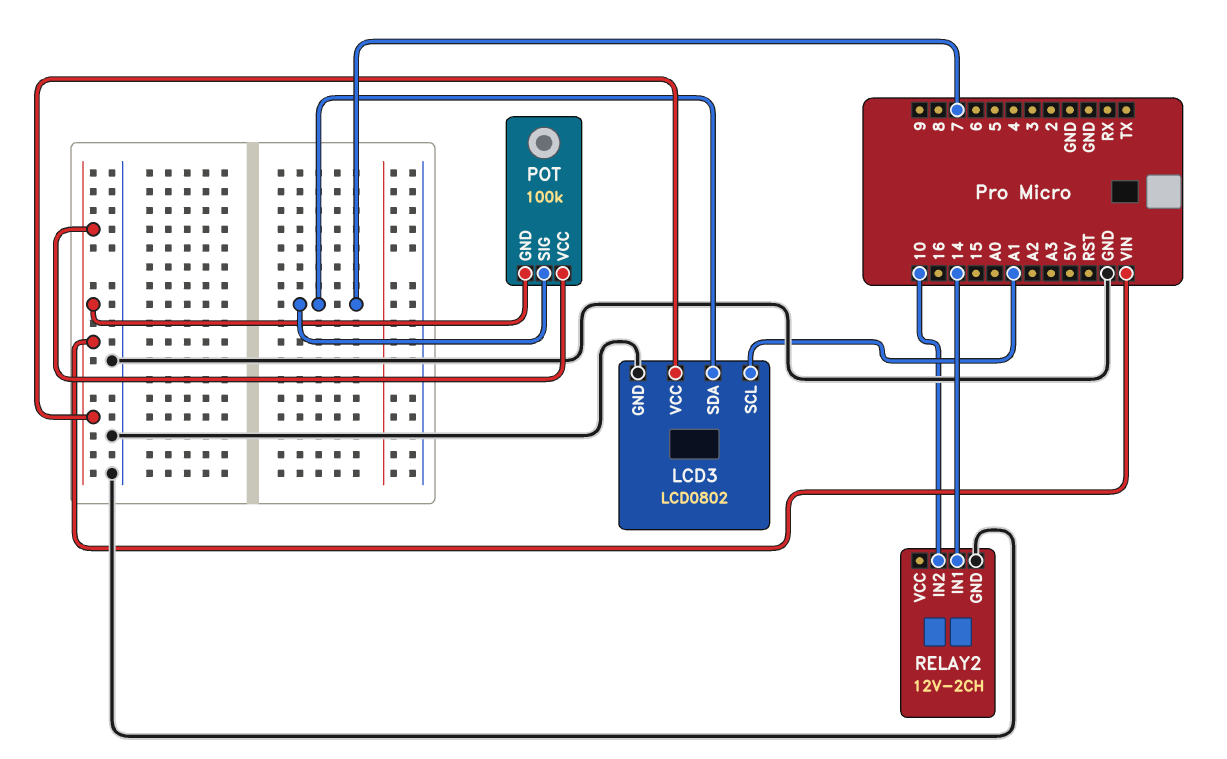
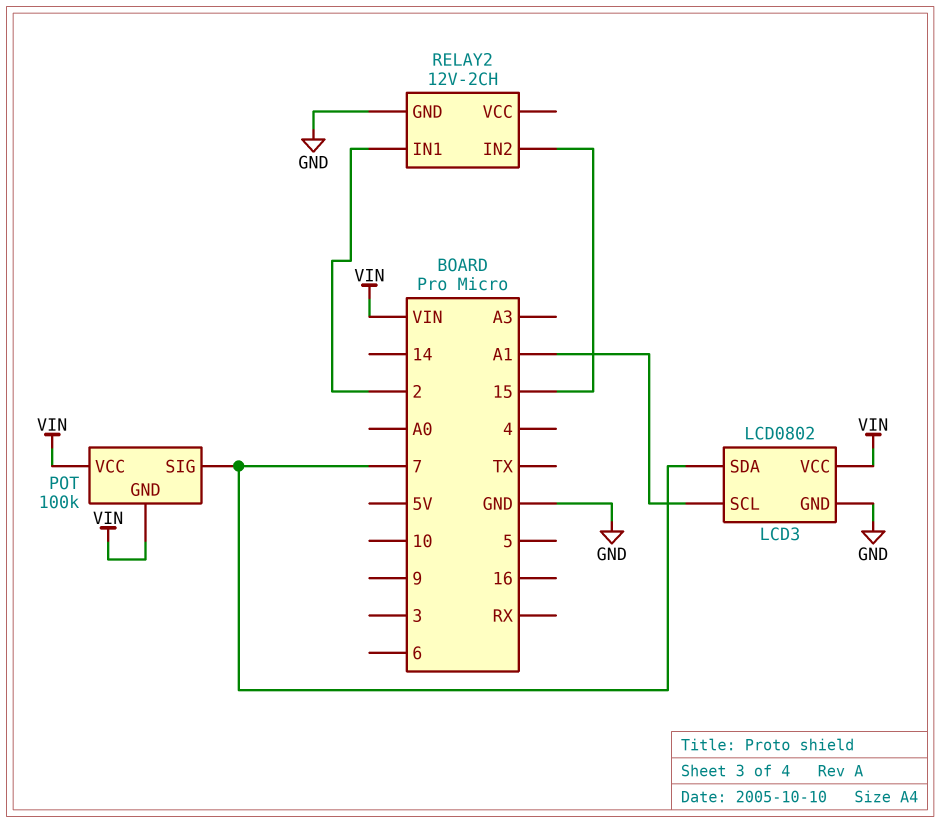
RELAY2 pin IN1: 14 -> 2
RELAY2 pin IN2: 10 -> 15

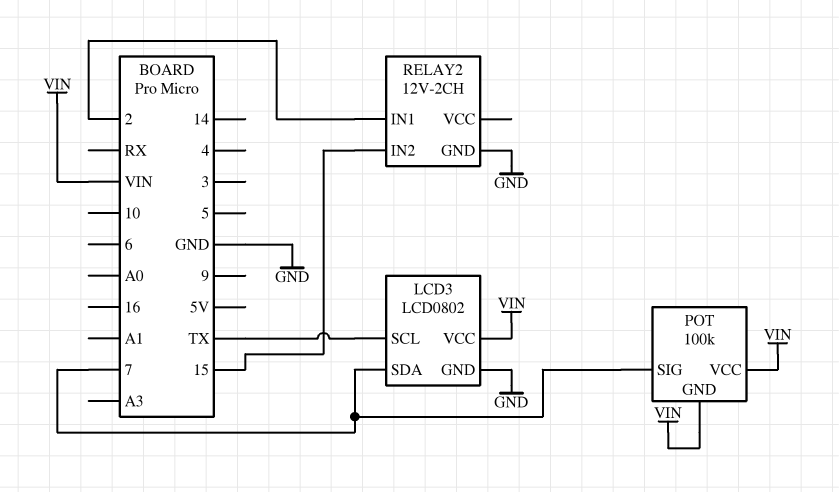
LCD3 pin SCL: A1 -> TX

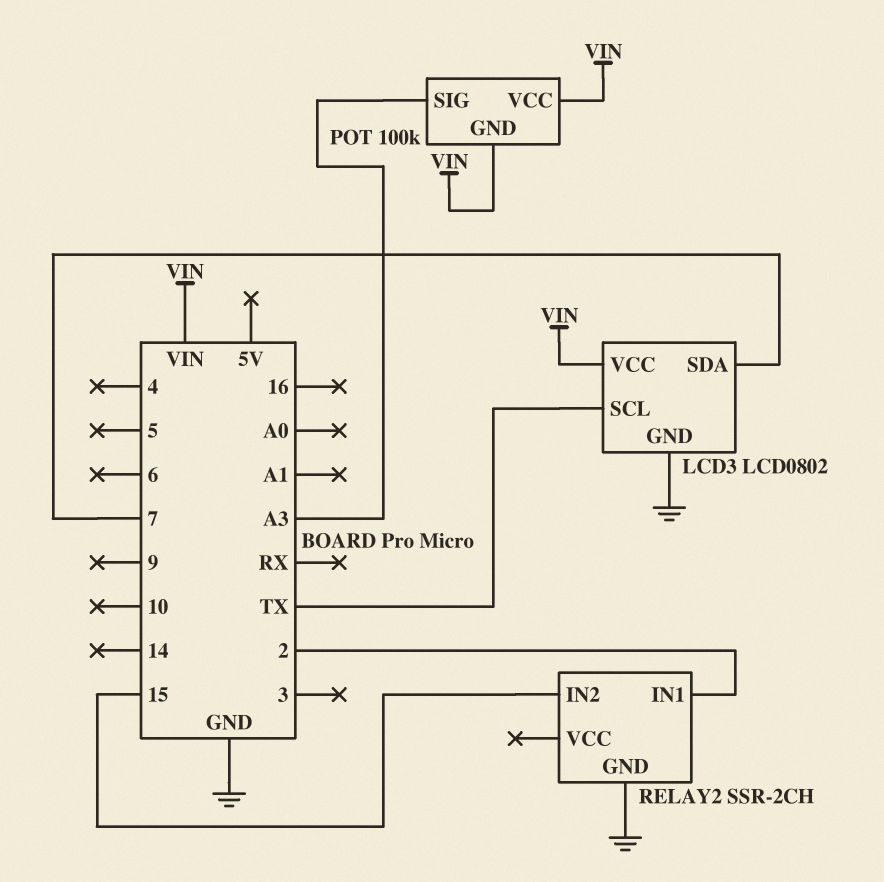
POT pin SIG: 7 -> A3
RELAY2: 12V-2CH -> SSR-2CH

